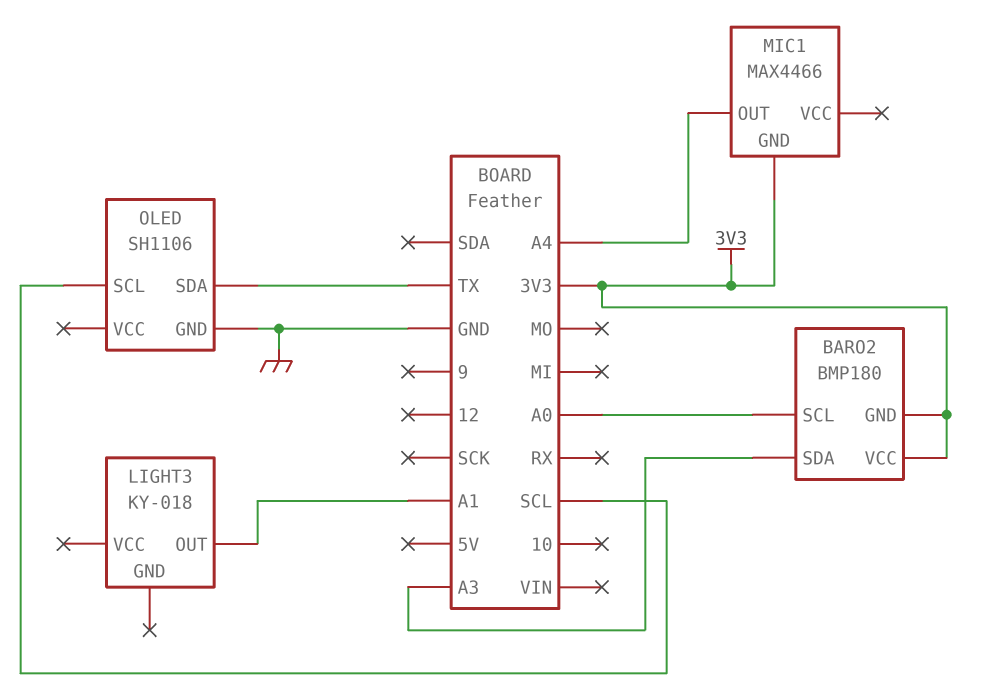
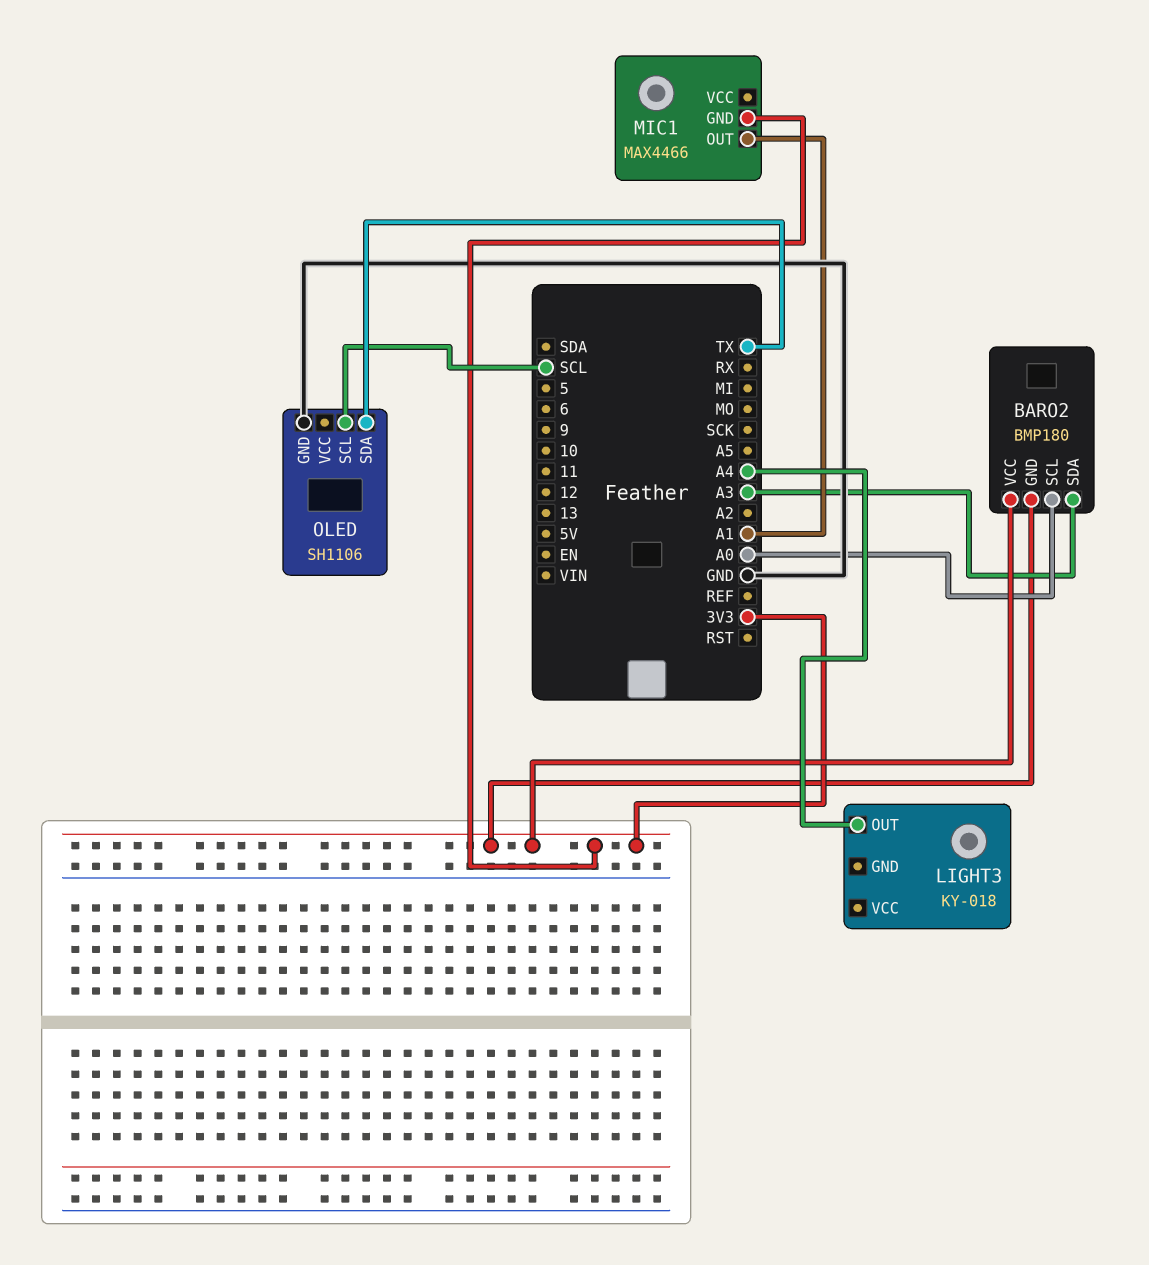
LIGHT3 pin OUT: A1 -> A4
MIC1 pin OUT: A4 -> A1

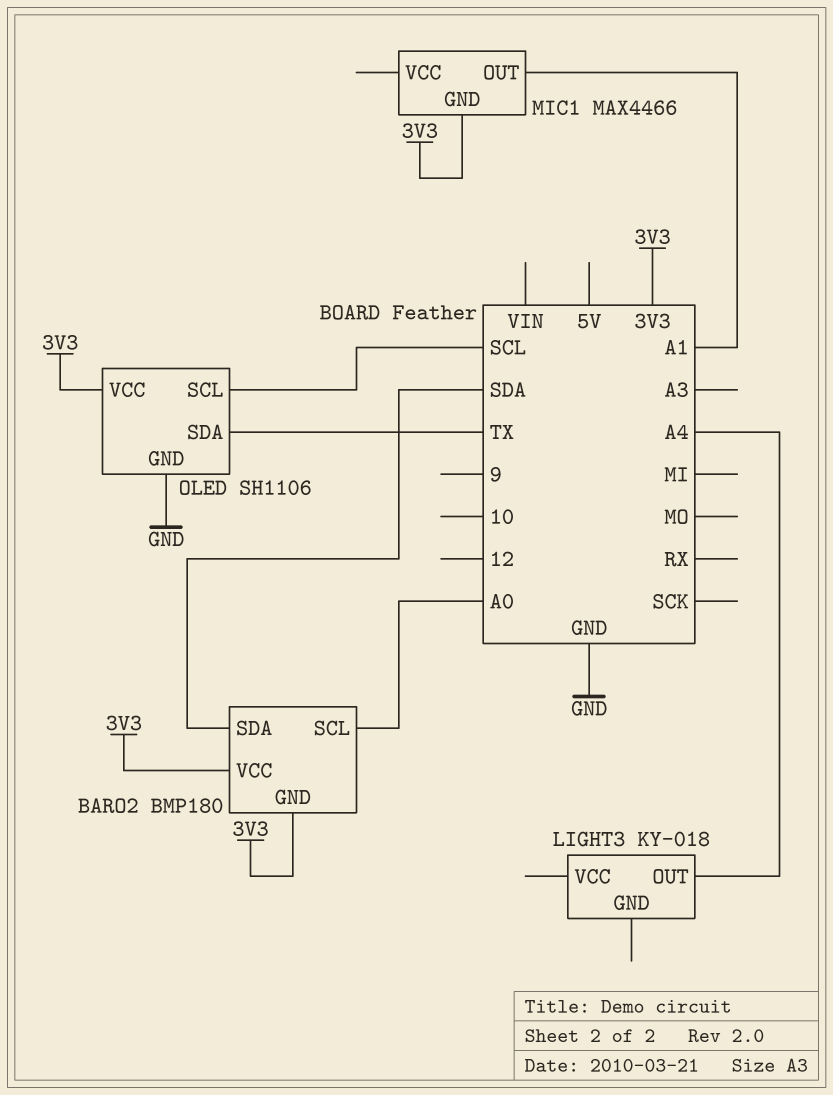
BARO2 pin SDA: A3 -> SDA
OLED pin VCC: none -> 3V3

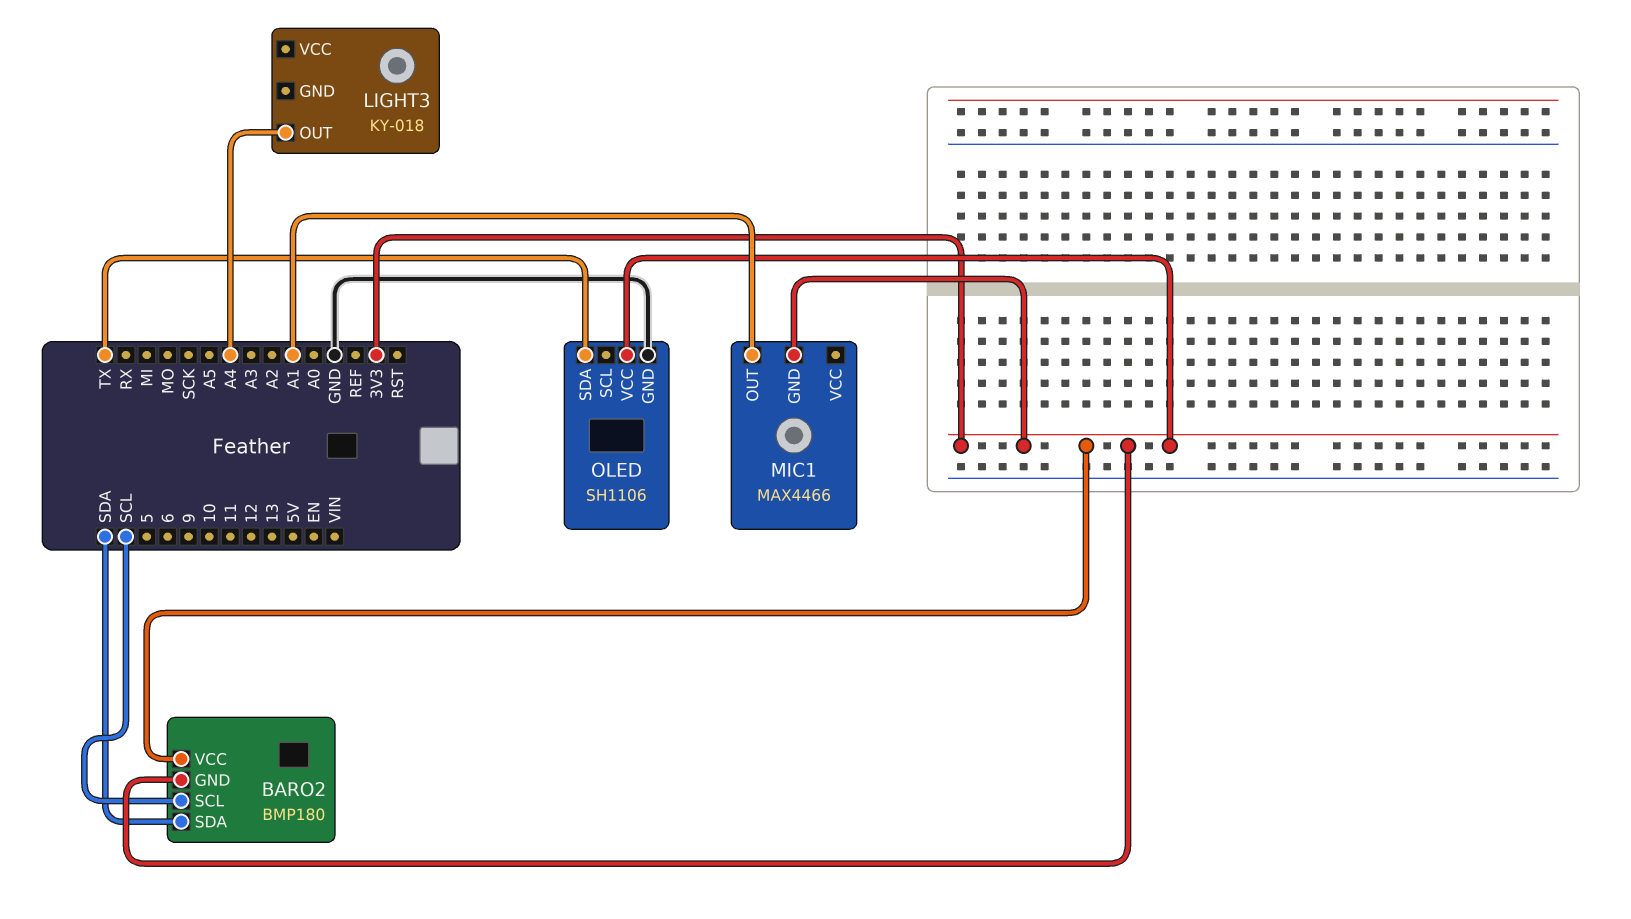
BARO2 pin SCL: A0 -> SCL
OLED pin SCL: SCL -> none

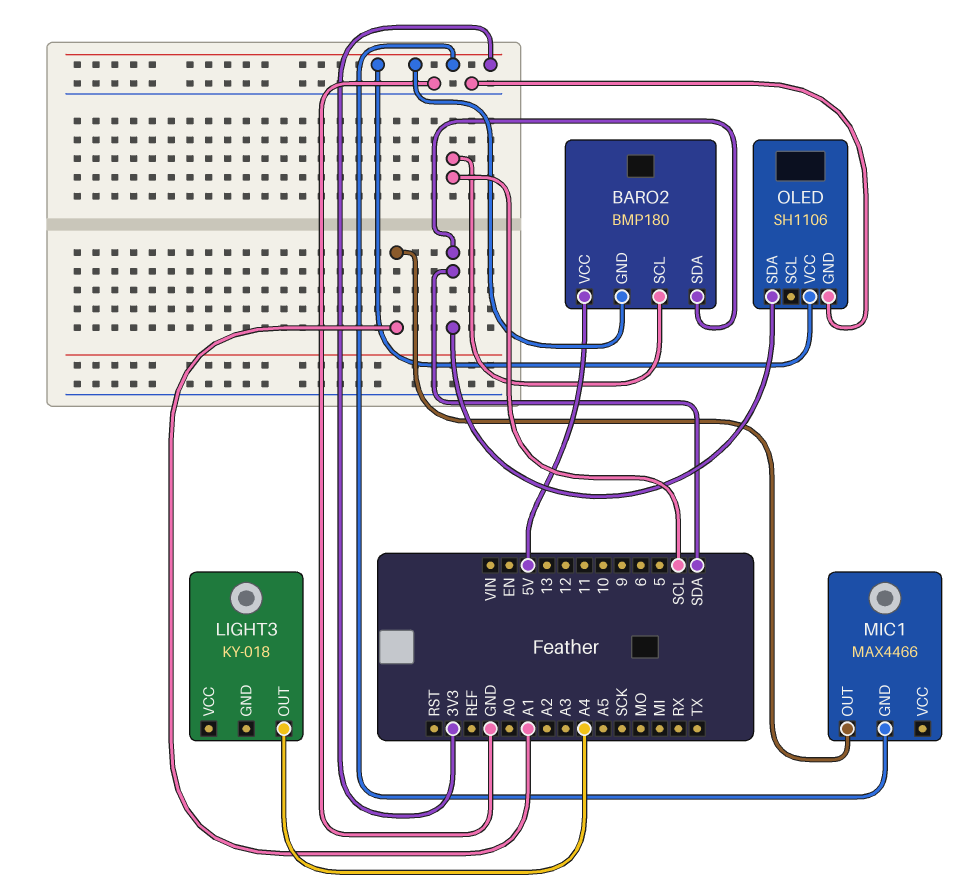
BARO2 pin VCC: 3V3 -> 5V
OLED pin SDA: TX -> SDA

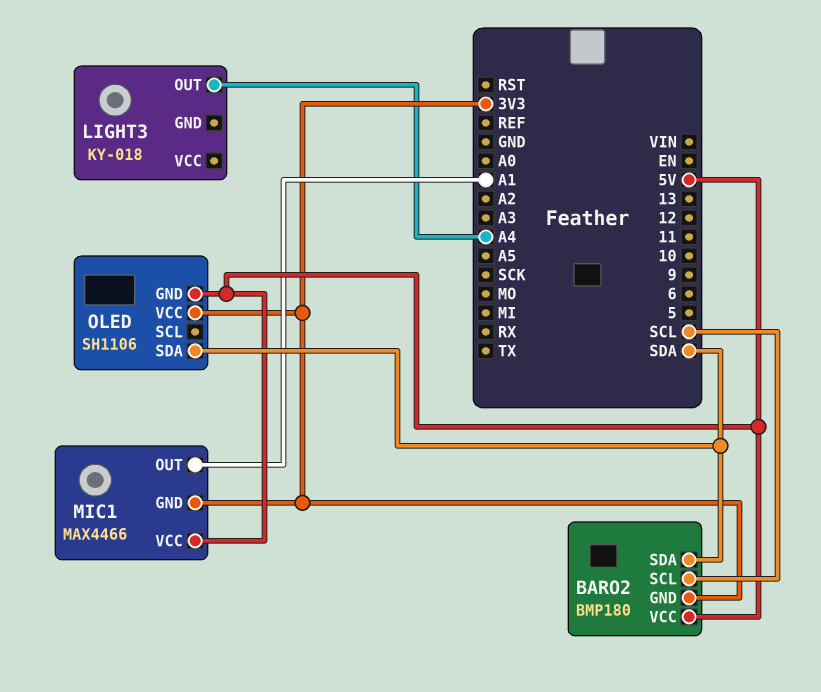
MIC1 pin VCC: none -> 5V
OLED pin GND: GND -> 5V

